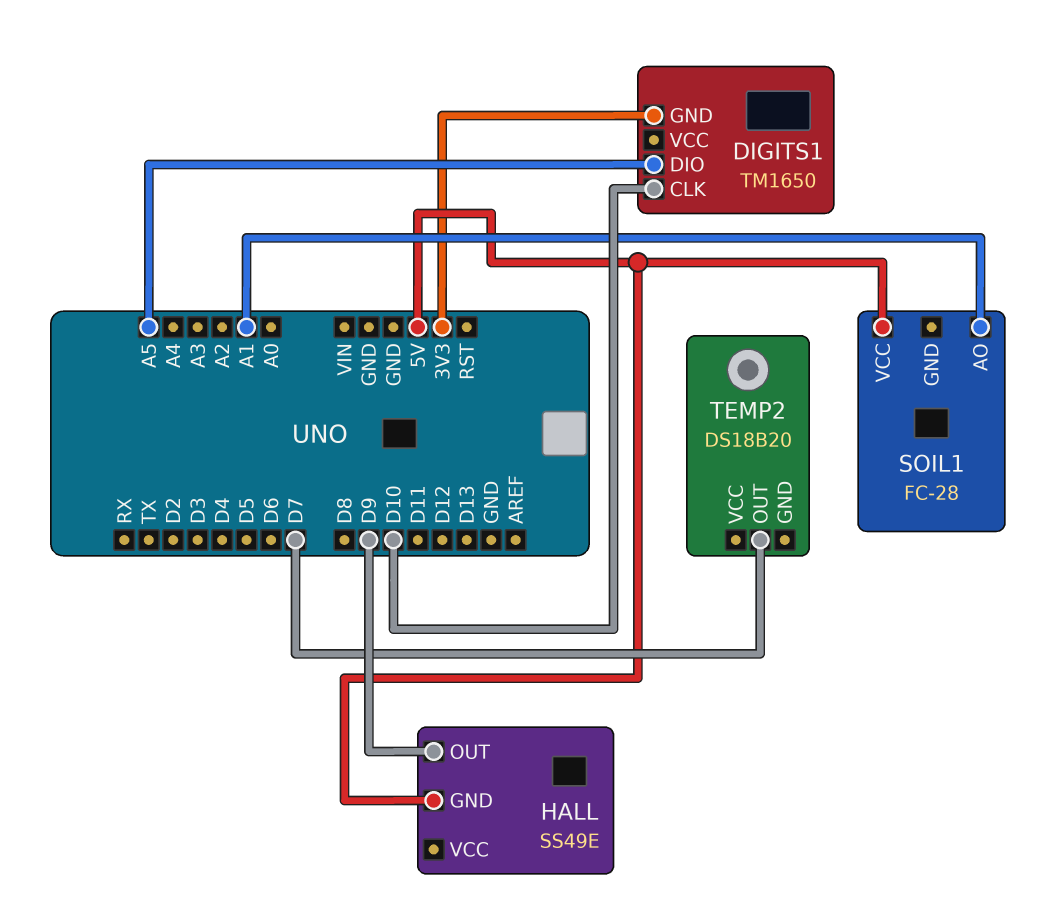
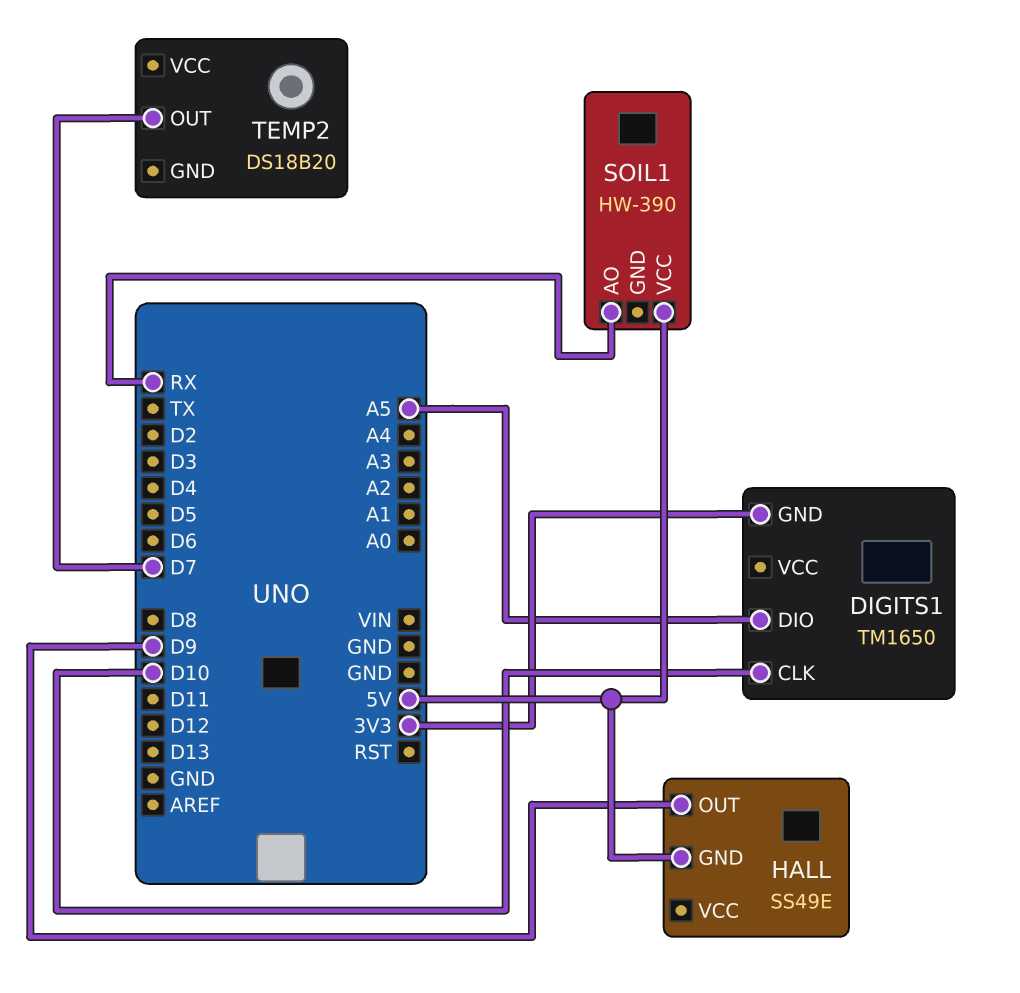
SOIL1: FC-28 -> HW-390
SOIL1 pin AO: A1 -> RX

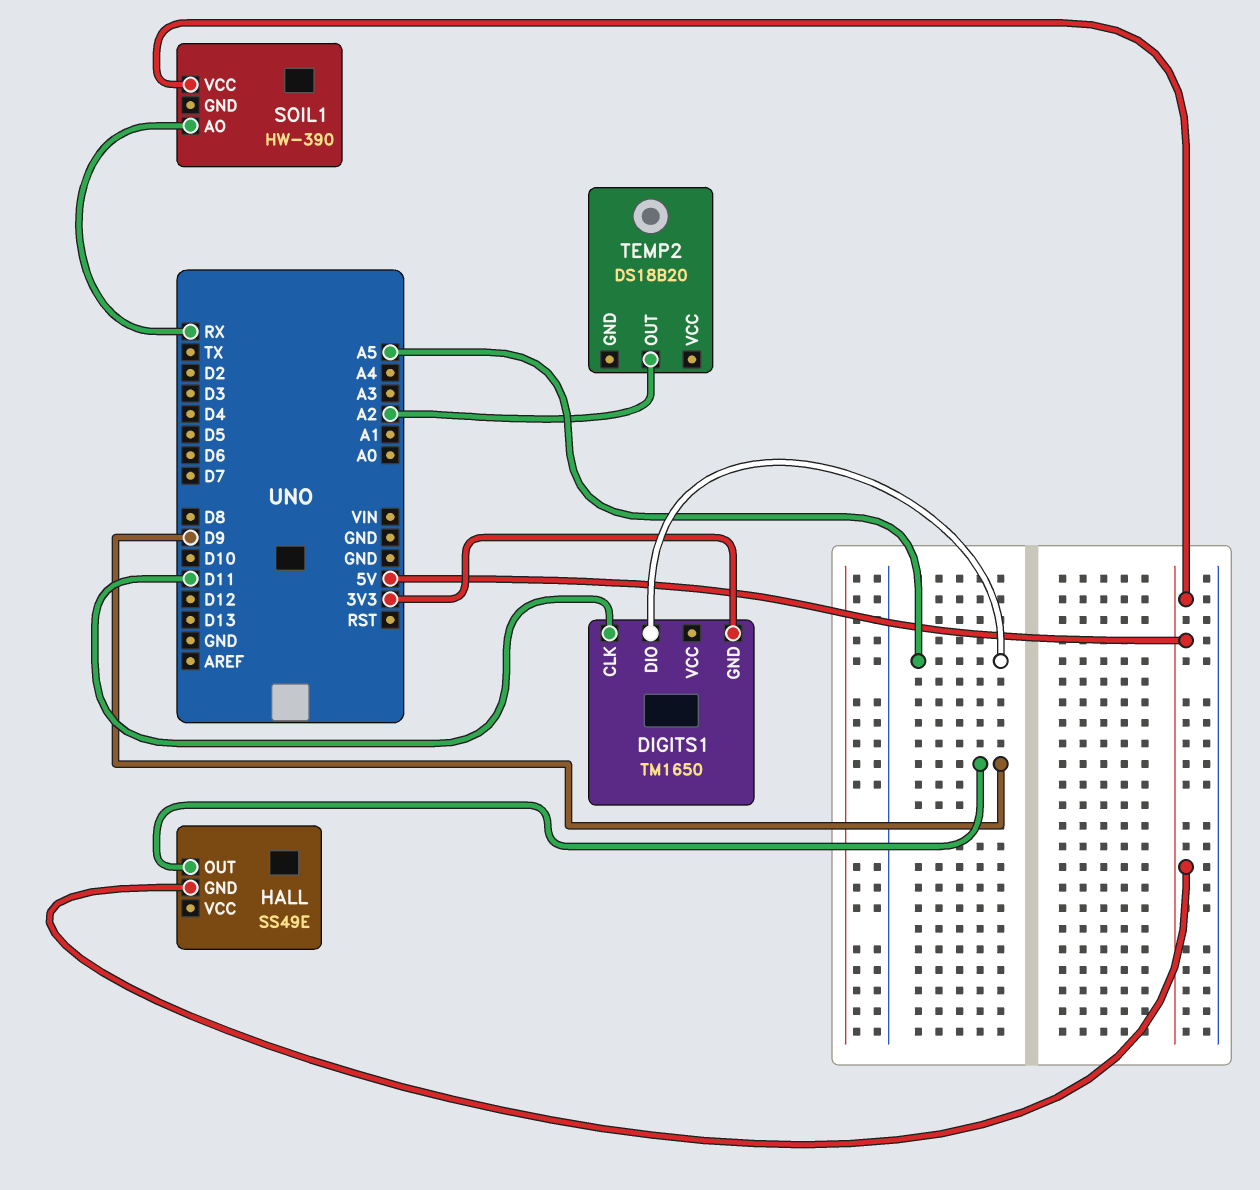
DIGITS1 pin CLK: D10 -> D11
TEMP2 pin OUT: D7 -> A2

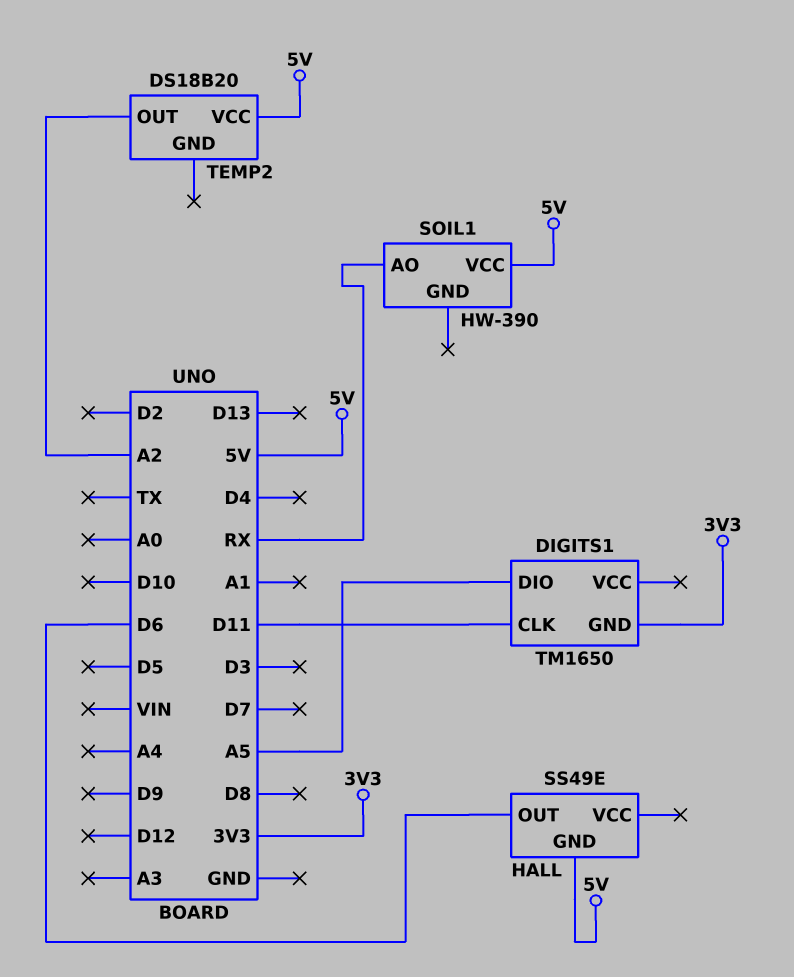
HALL pin OUT: D9 -> D6
TEMP2 pin VCC: none -> 5V

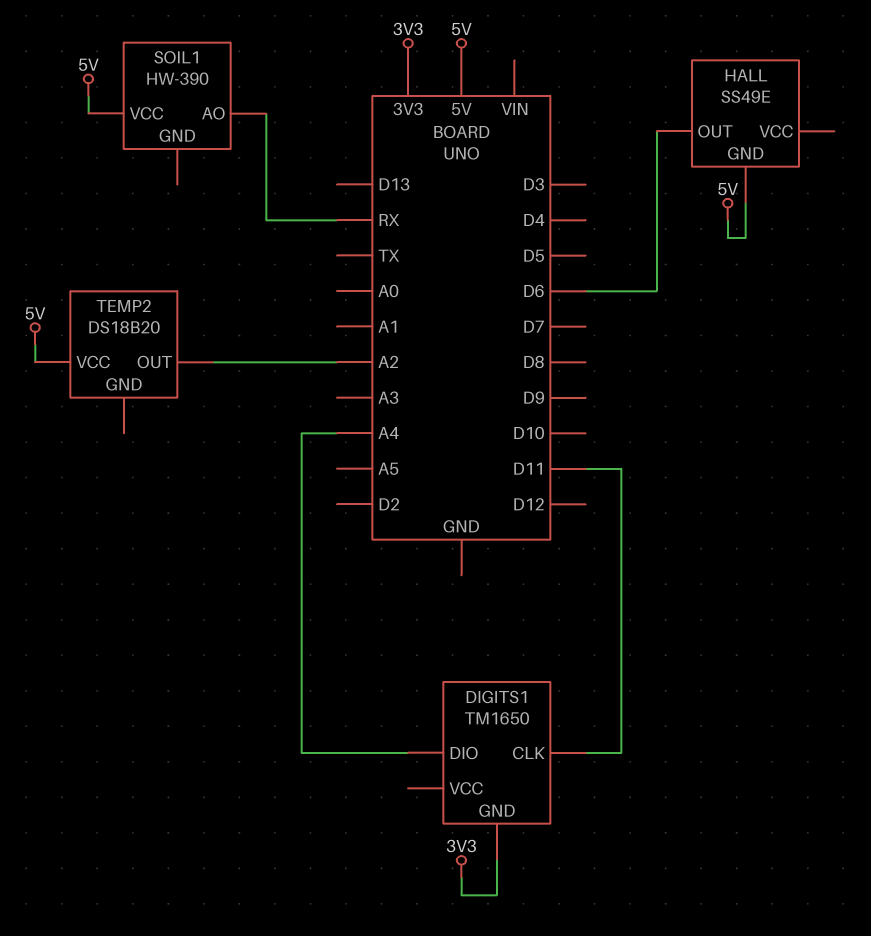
DIGITS1 pin DIO: A5 -> A4

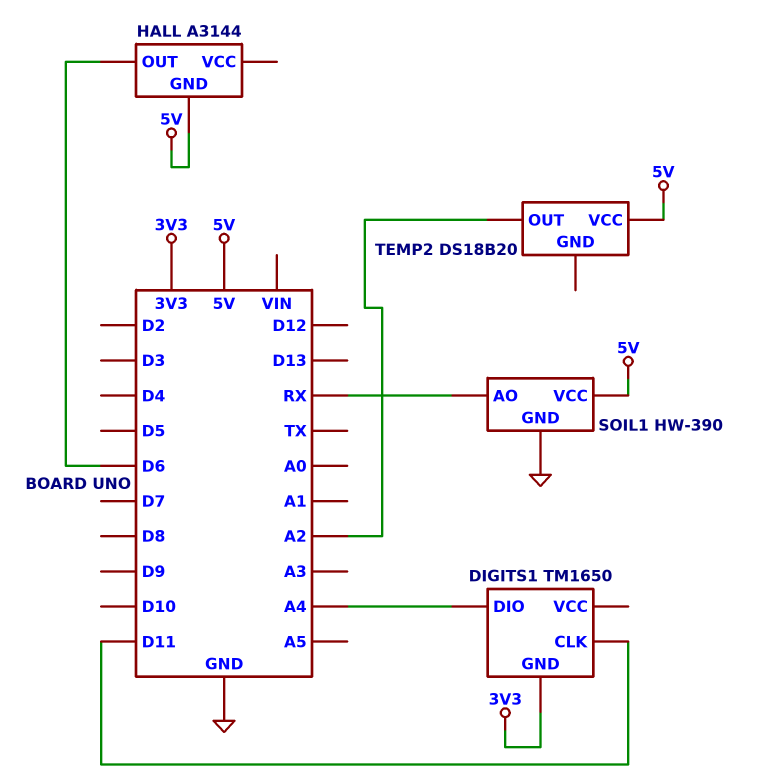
HALL: SS49E -> A3144
SOIL1 pin GND: none -> GND

